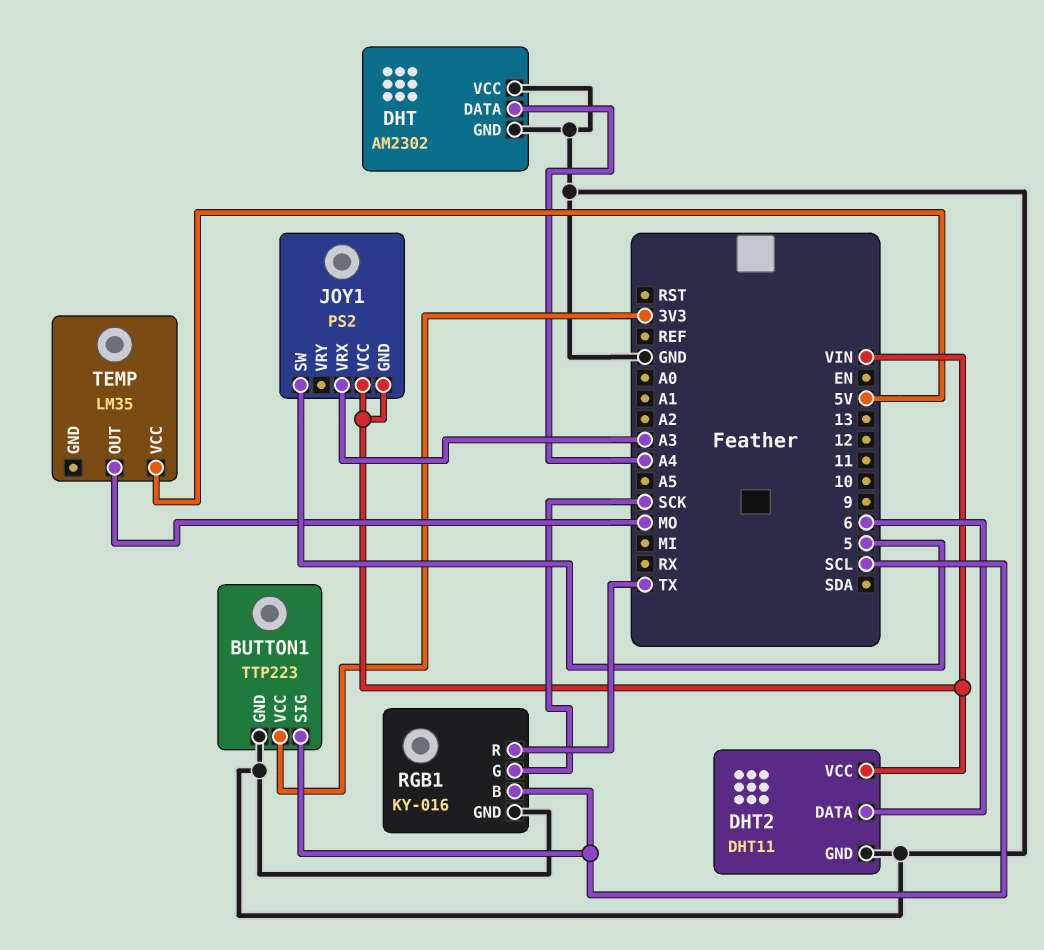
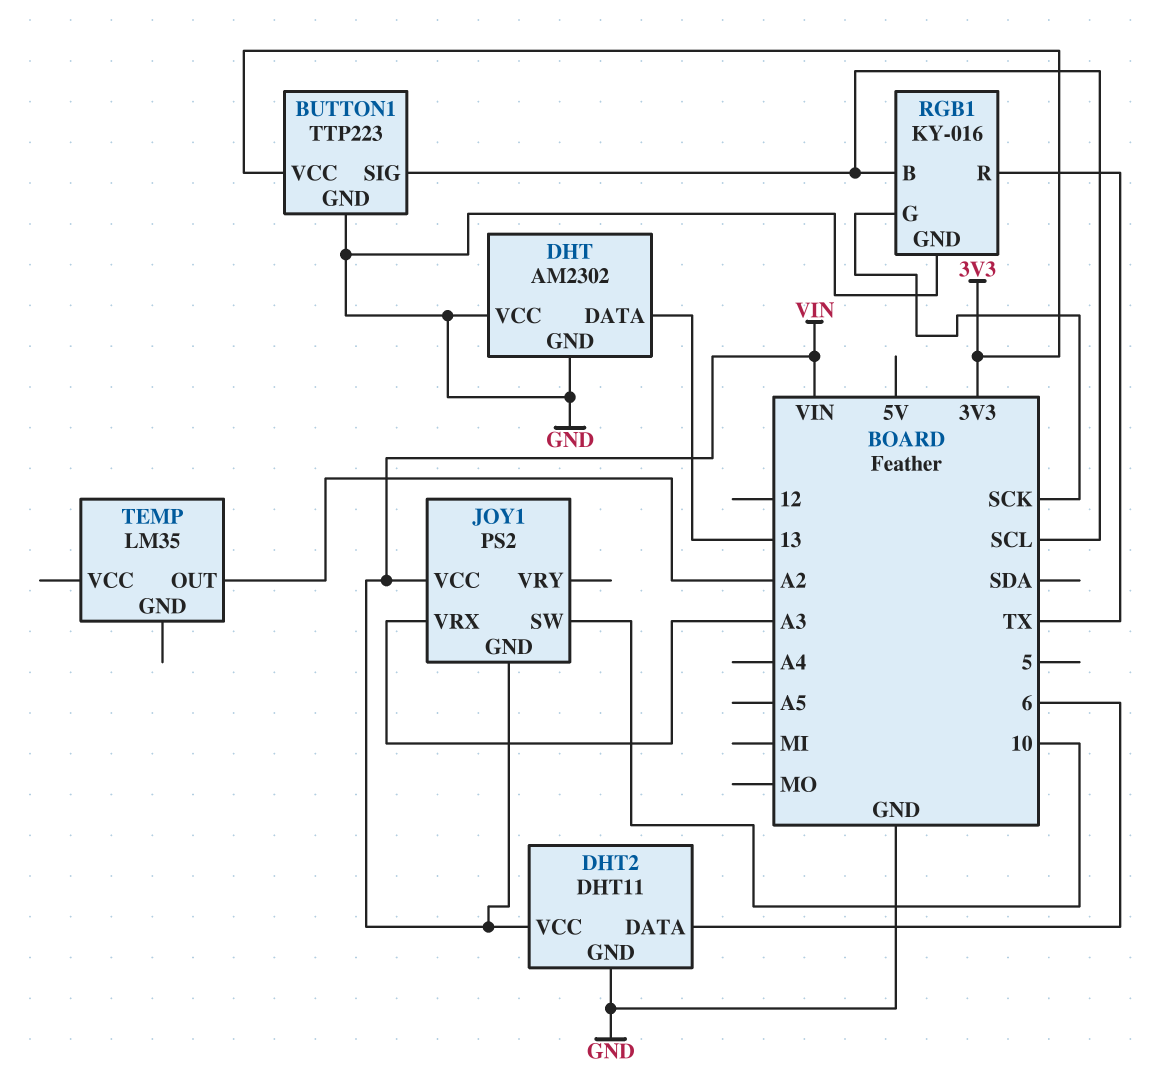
DHT pin DATA: A4 -> 13
JOY1 pin SW: 5 -> 10
TEMP pin OUT: MO -> A2
TEMP pin VCC: 5V -> none

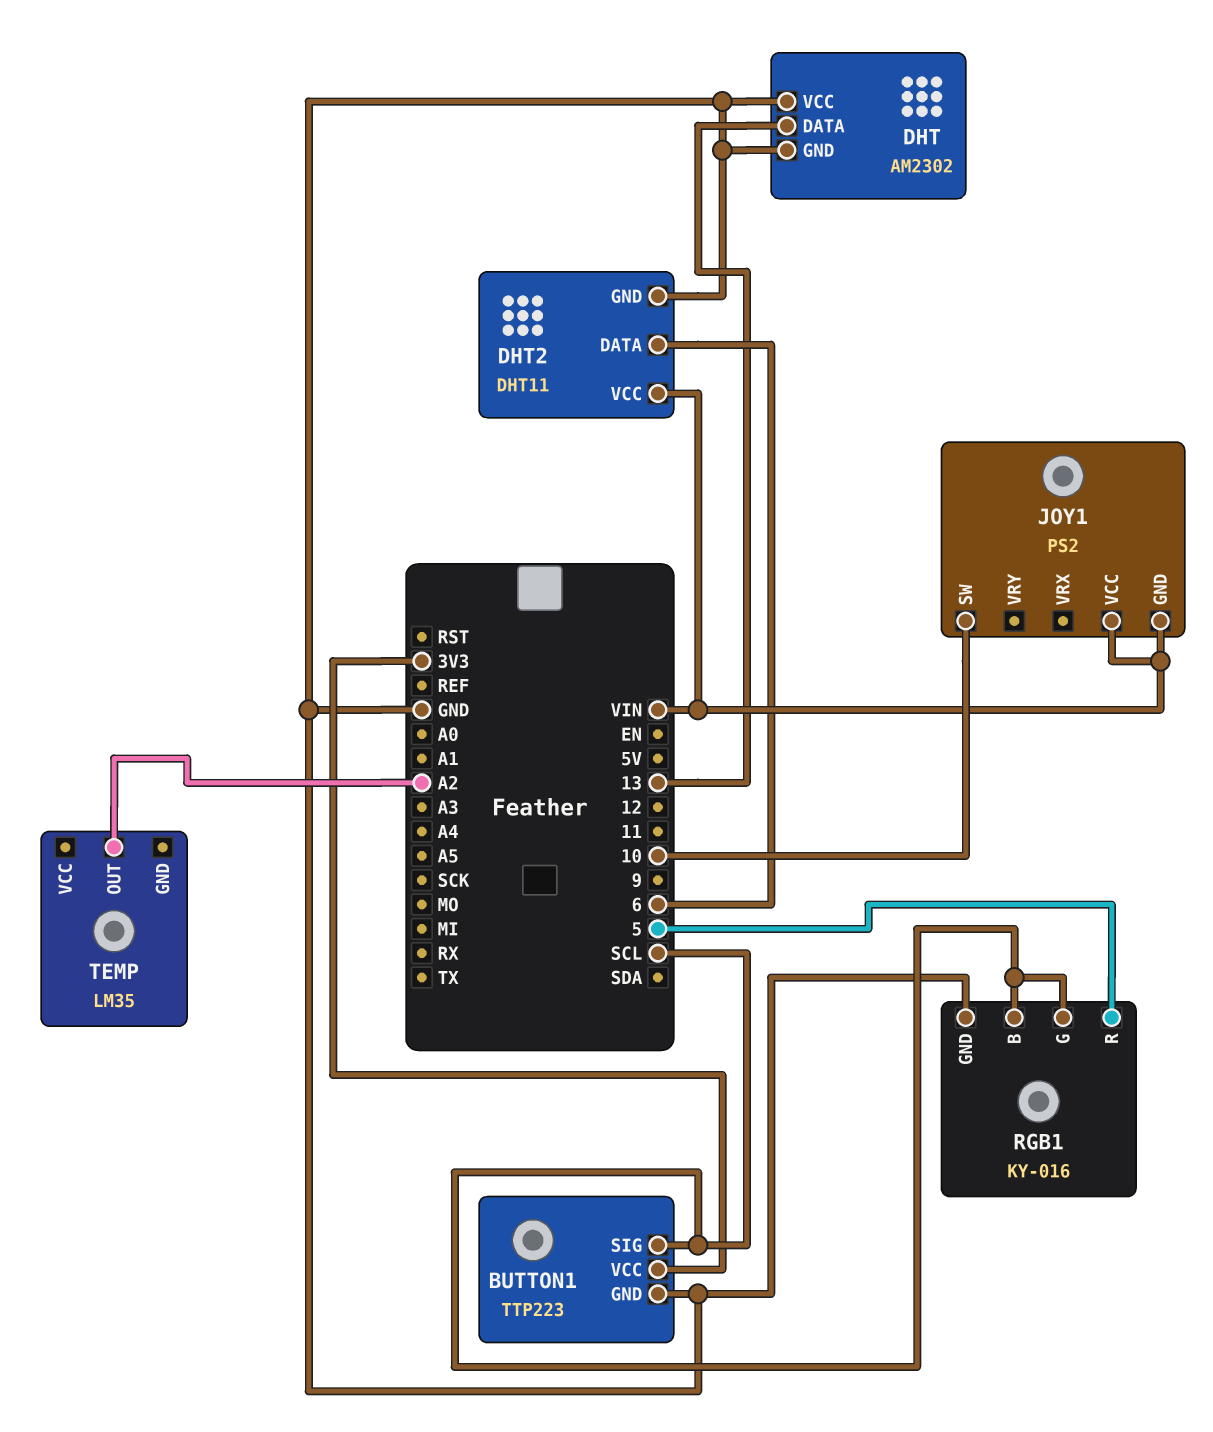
JOY1 pin VRX: A3 -> none
RGB1 pin G: SCK -> SCL
RGB1 pin R: TX -> 5

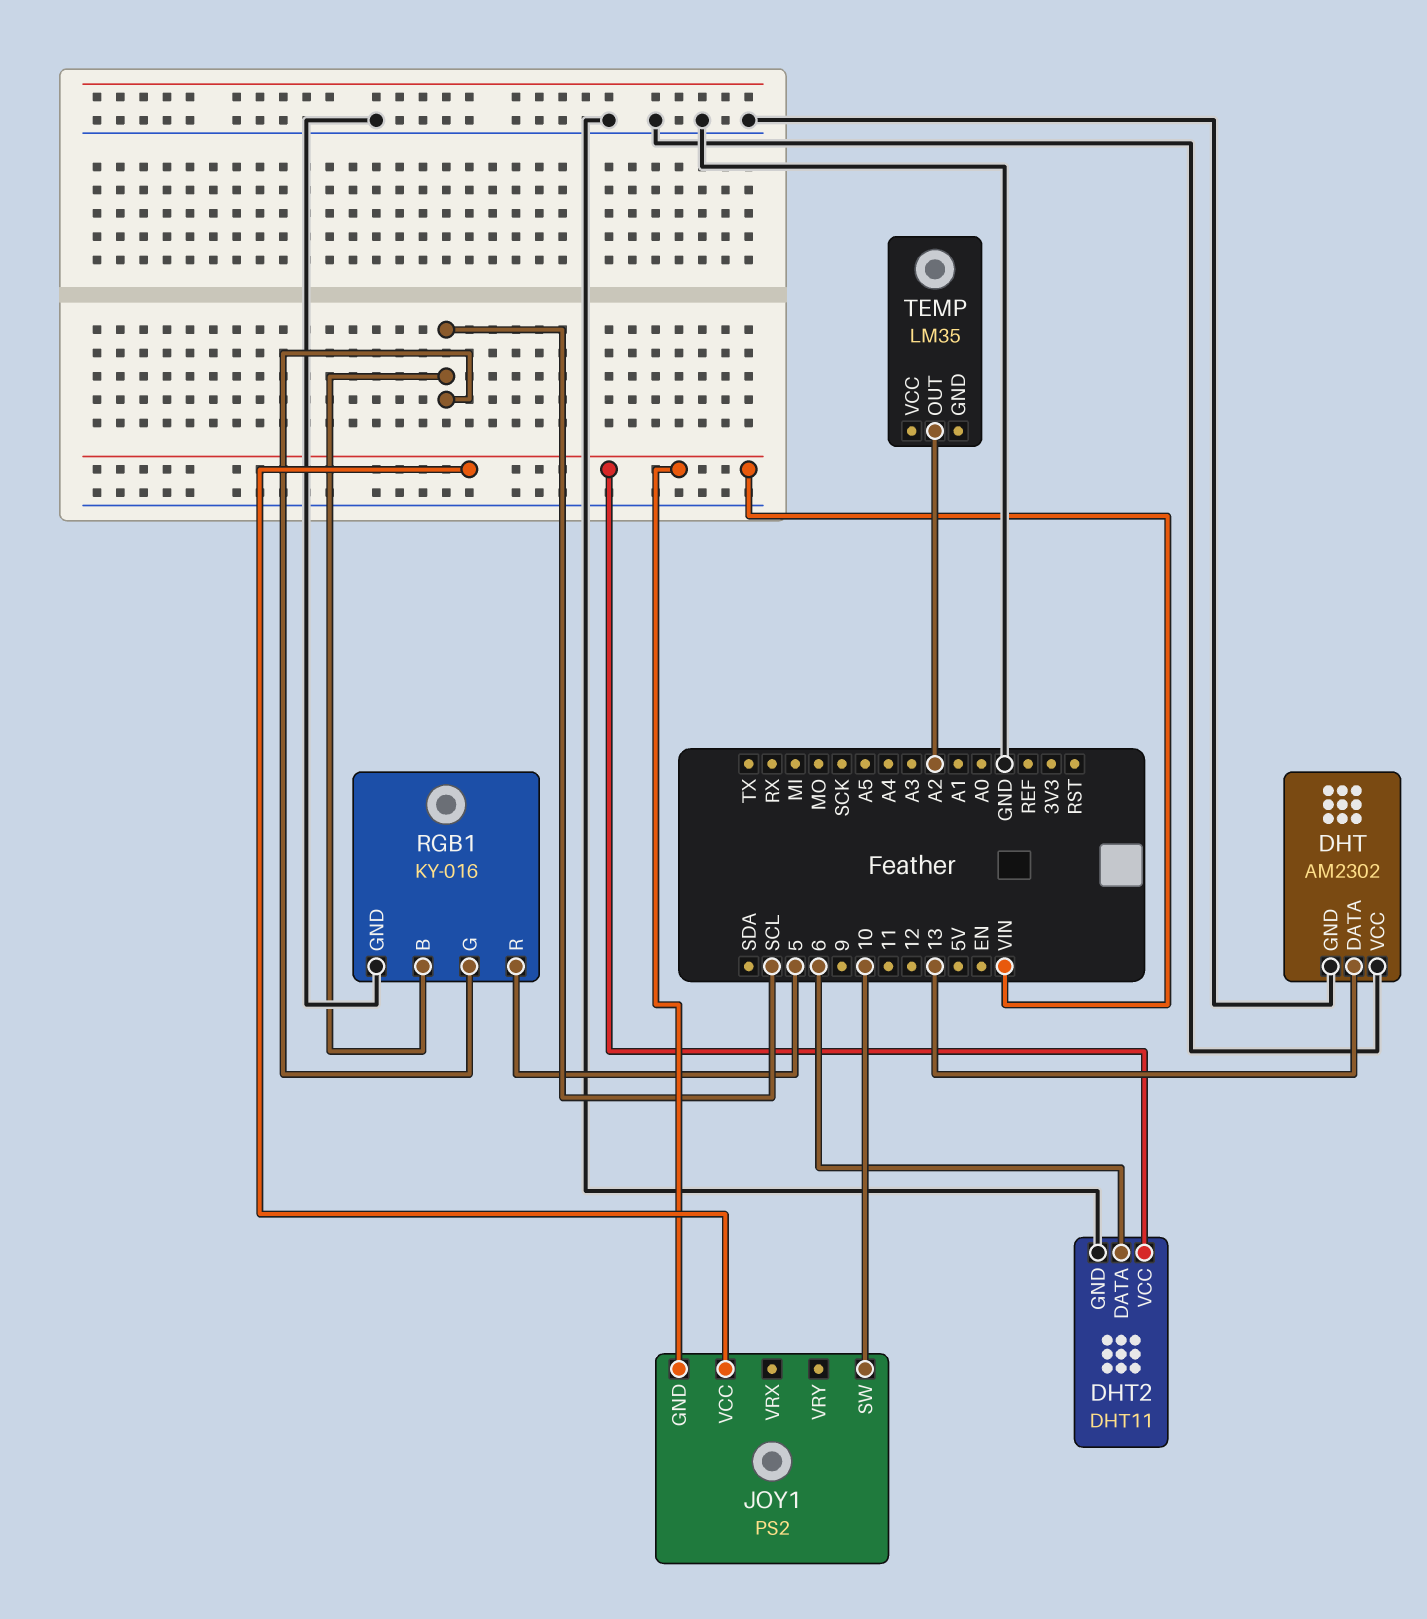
BUTTON1: TTP223 -> none
BUTTON1 pin GND: GND -> none
BUTTON1 pin SIG: SCL -> none
BUTTON1 pin VCC: 3V3 -> none

